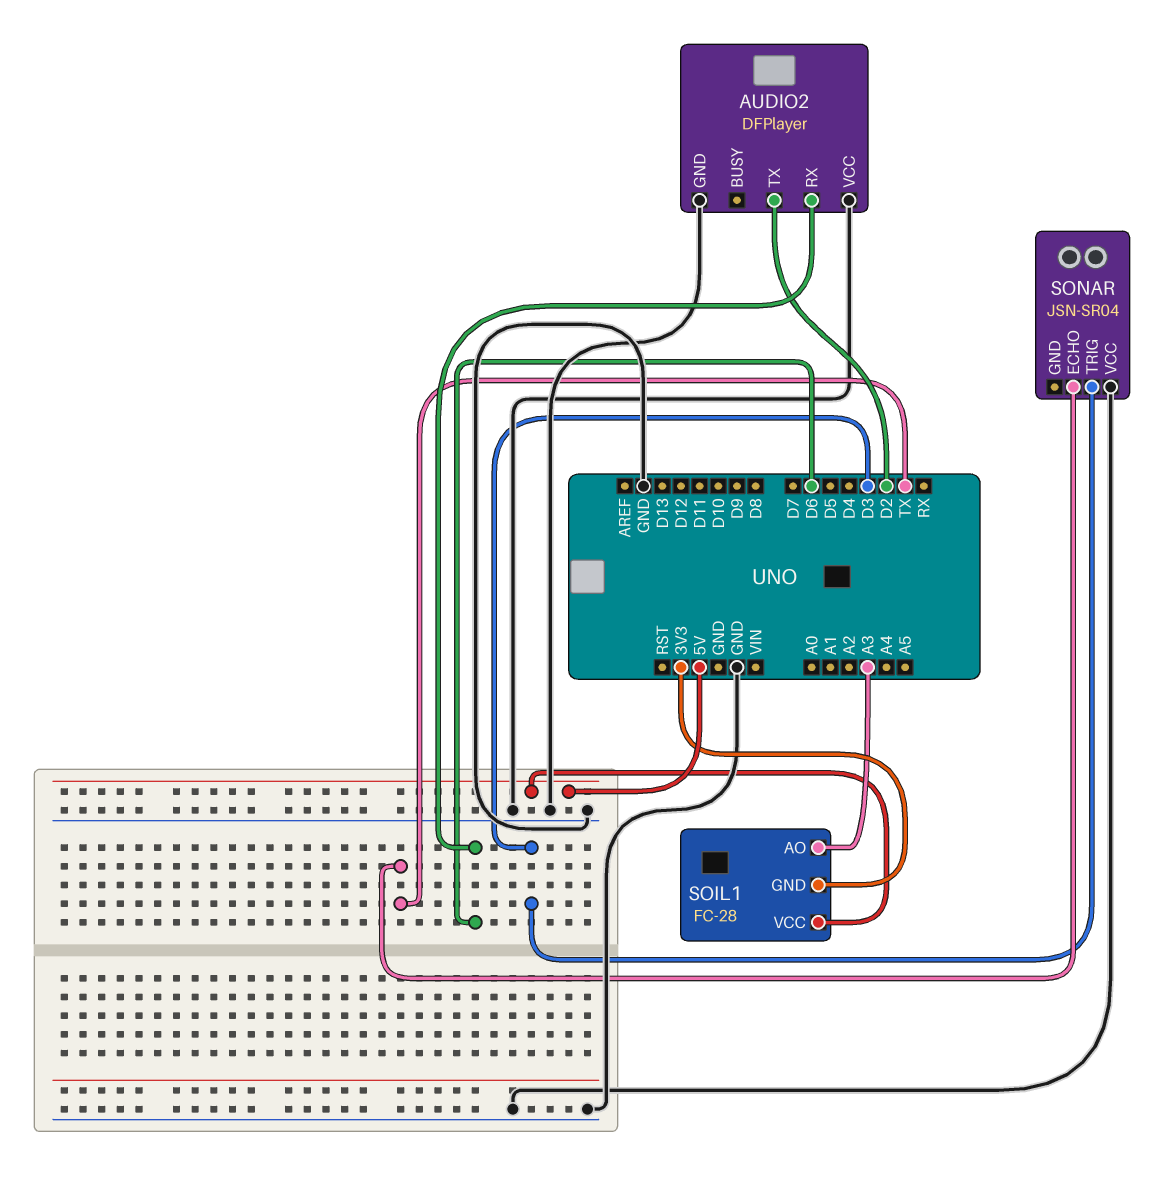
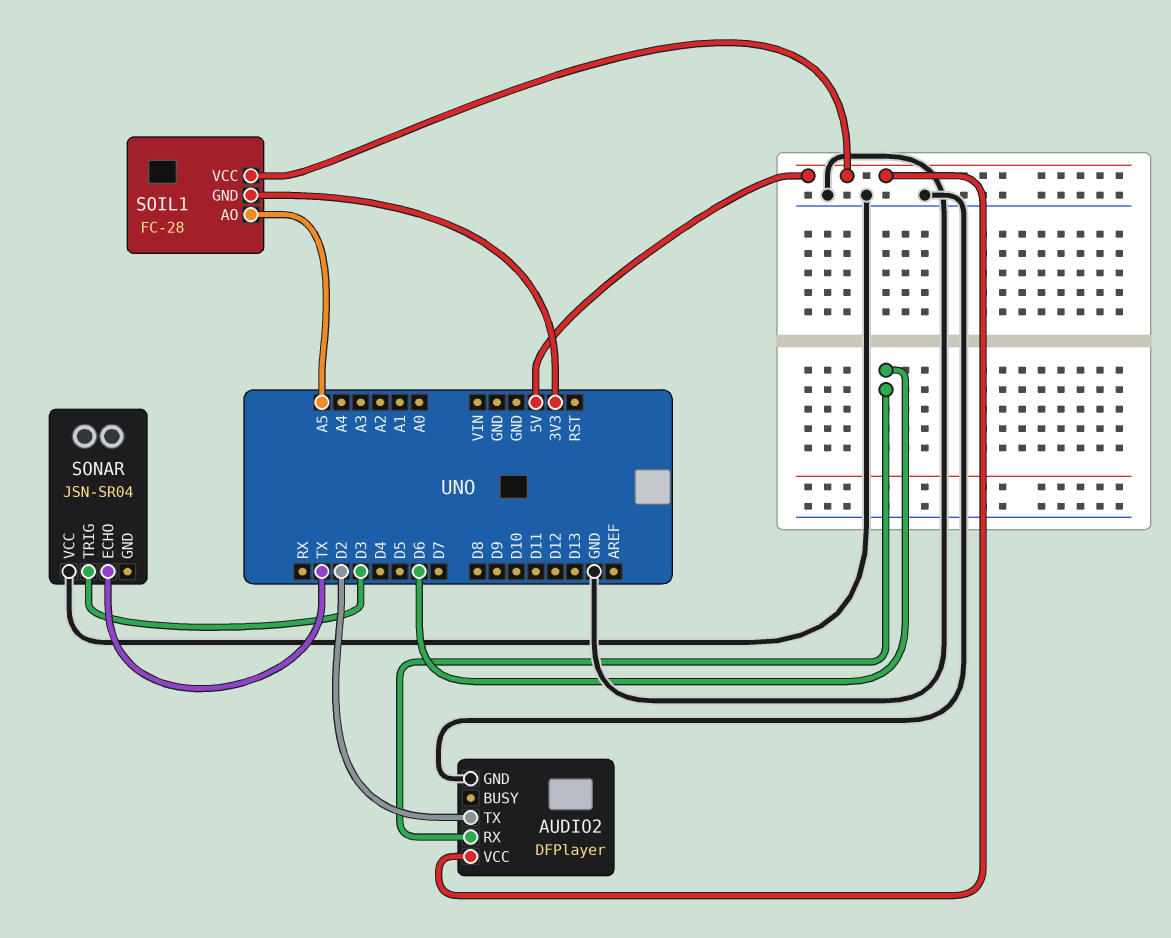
AUDIO2 pin VCC: GND -> 5V
SOIL1 pin AO: A3 -> A5

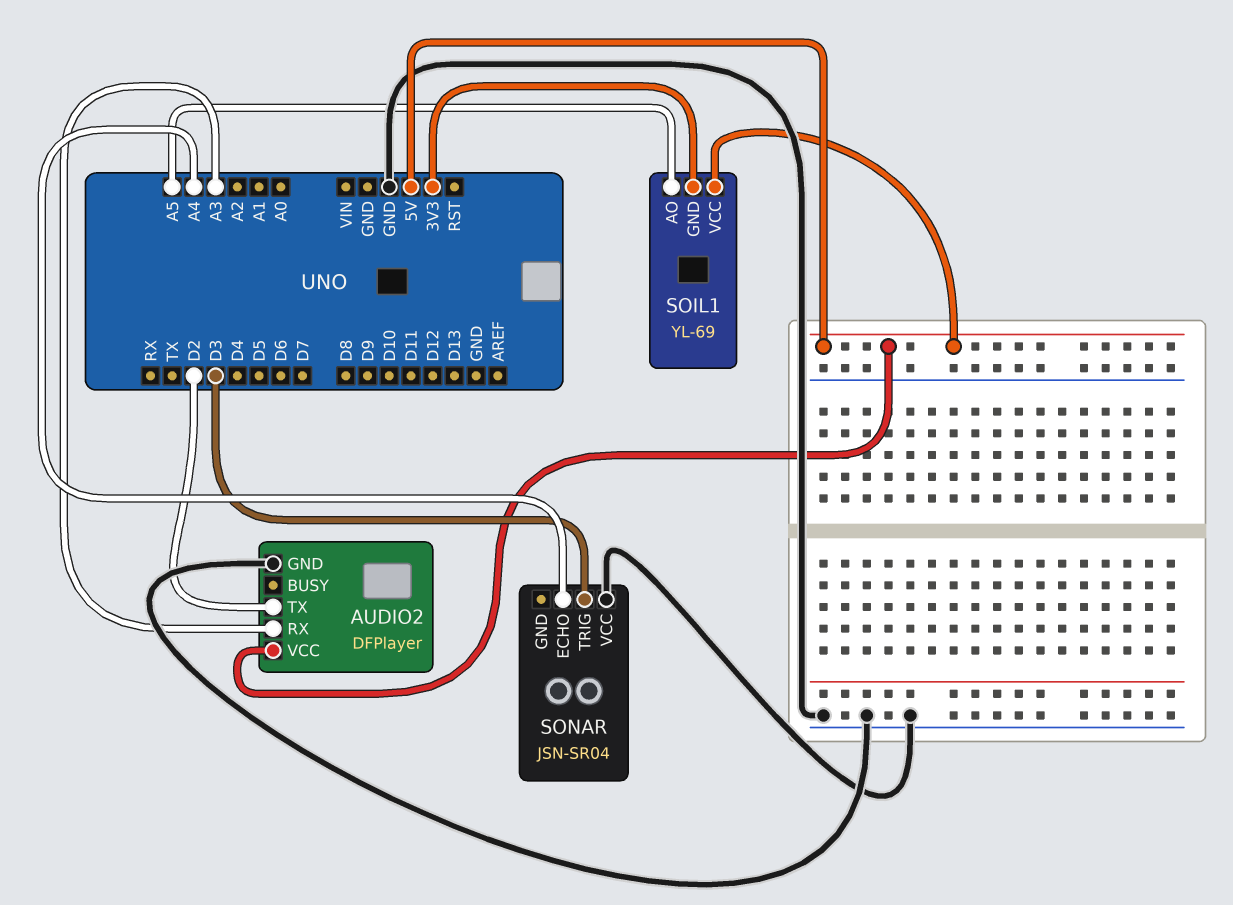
AUDIO2 pin RX: D6 -> A3
SOIL1: FC-28 -> YL-69
SONAR pin ECHO: TX -> A4

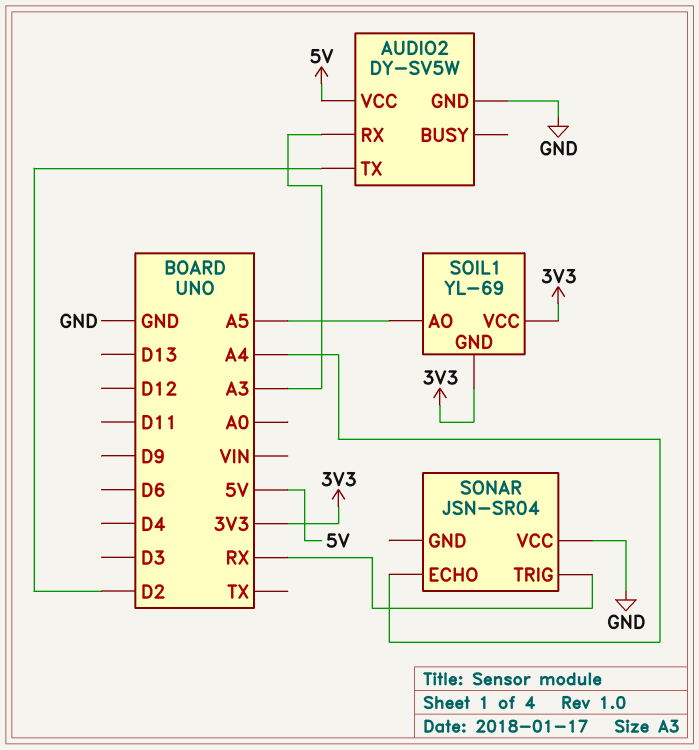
AUDIO2: DFPlayer -> DY-SV5W
SOIL1 pin VCC: 5V -> 3V3
SONAR pin TRIG: D3 -> RX

